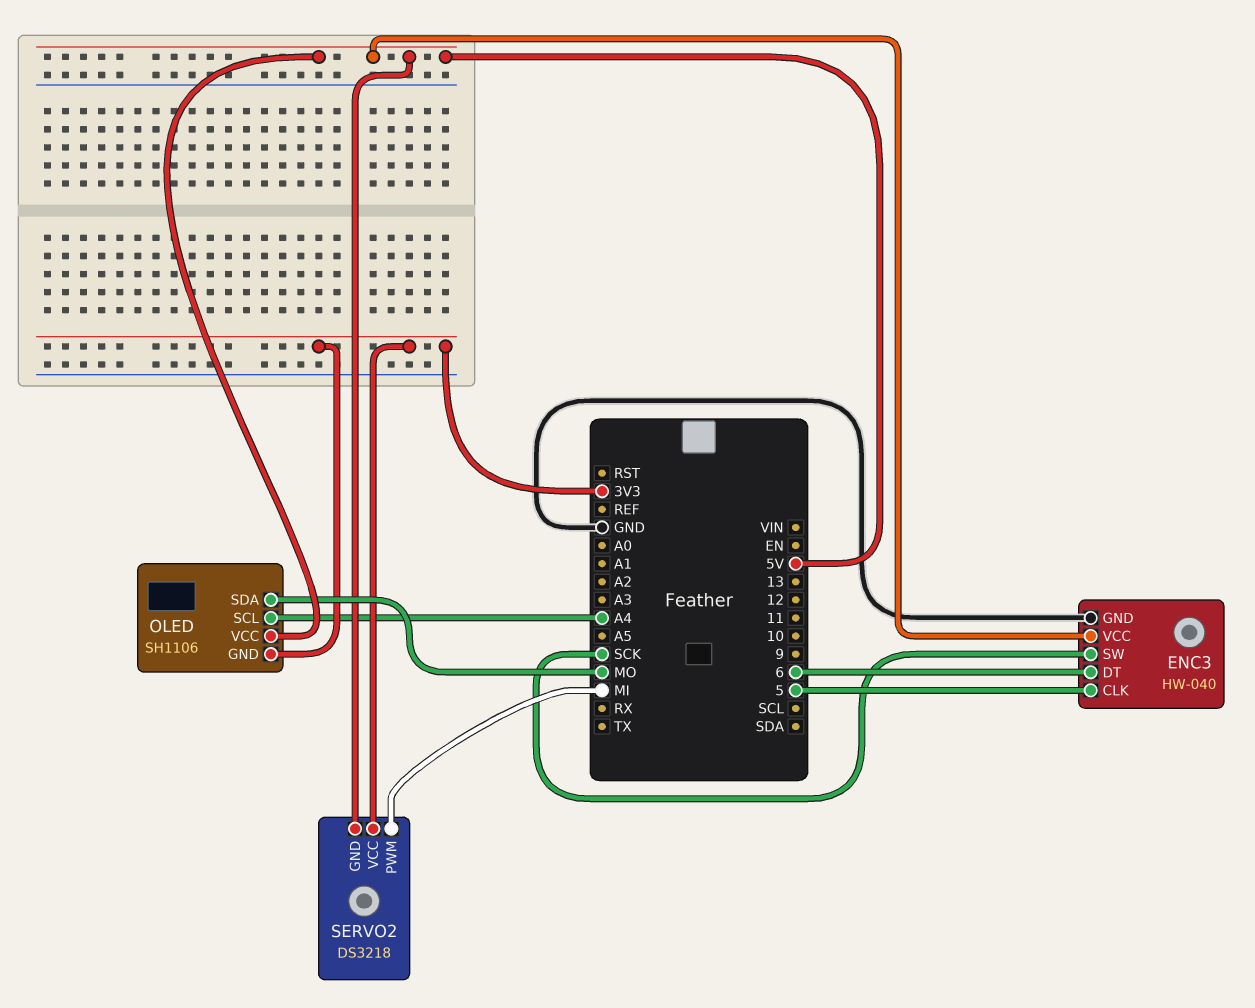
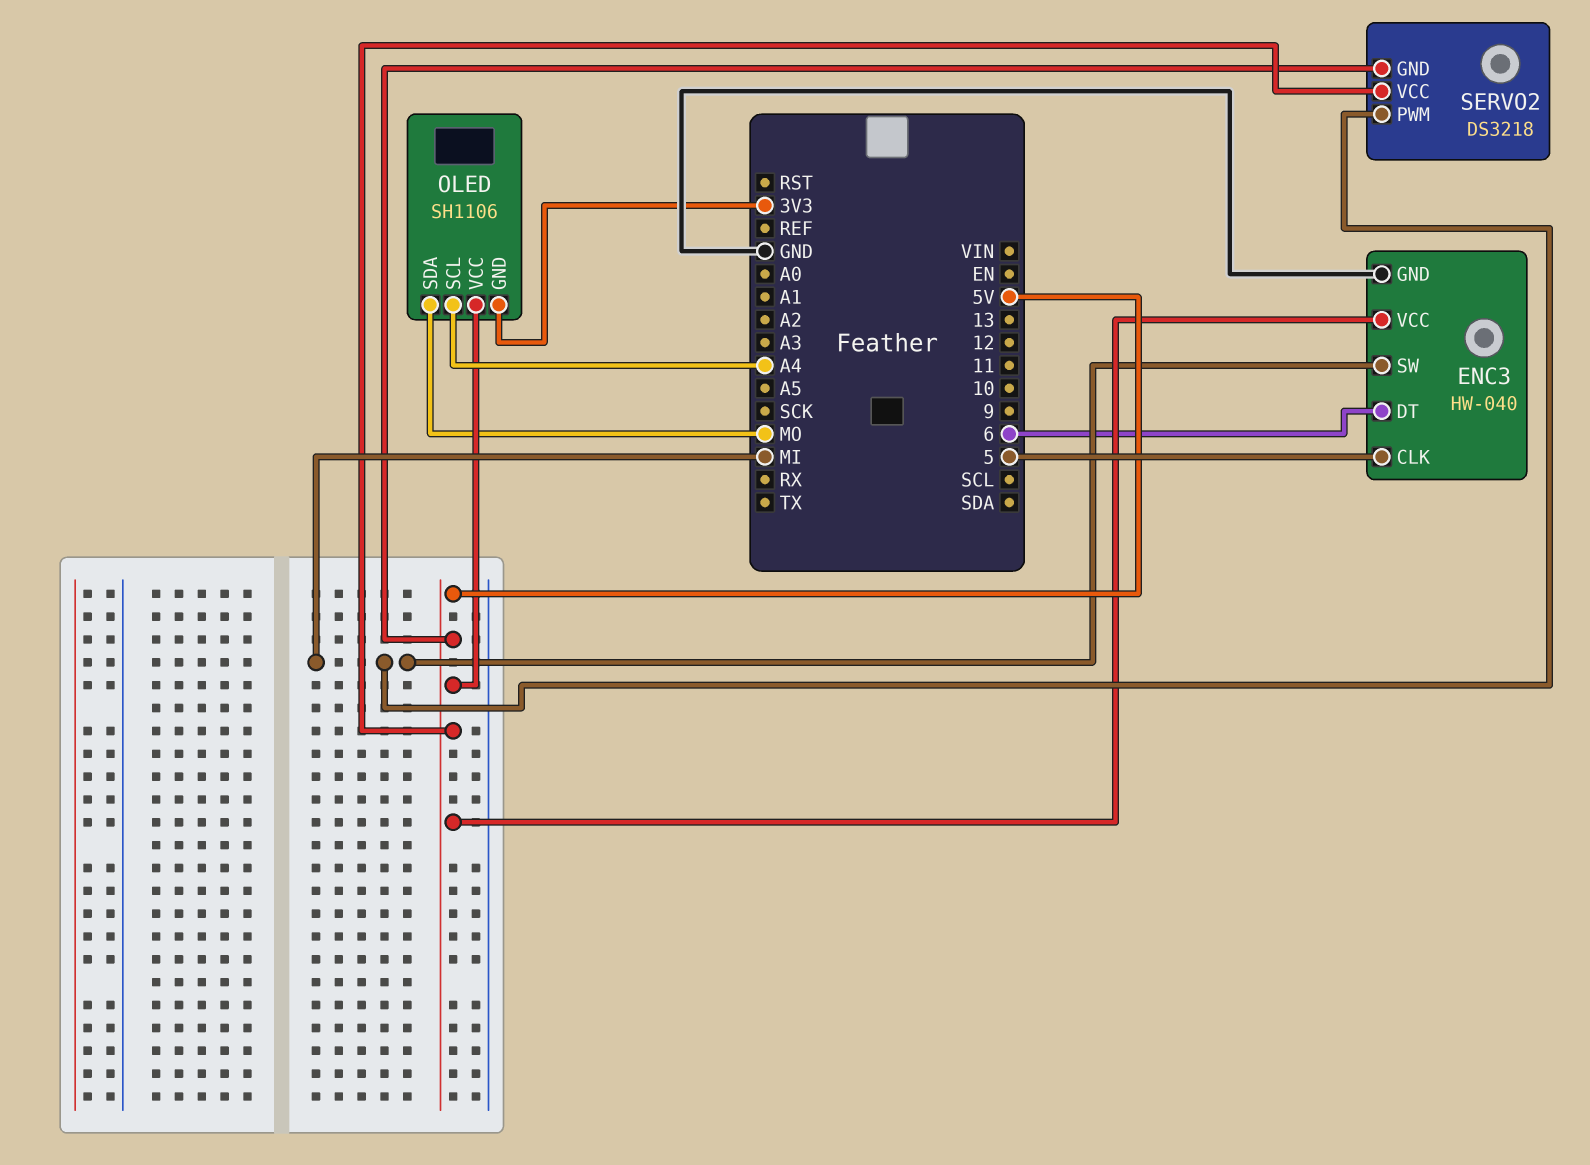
ENC3 pin SW: SCK -> MI
SERVO2 pin VCC: 3V3 -> 5V

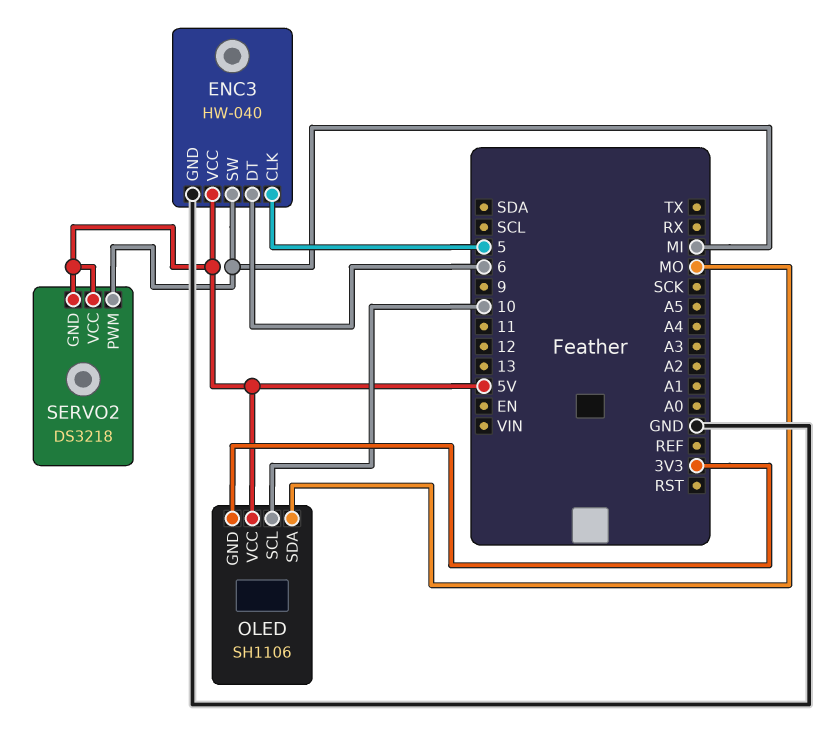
OLED pin SCL: A4 -> 10

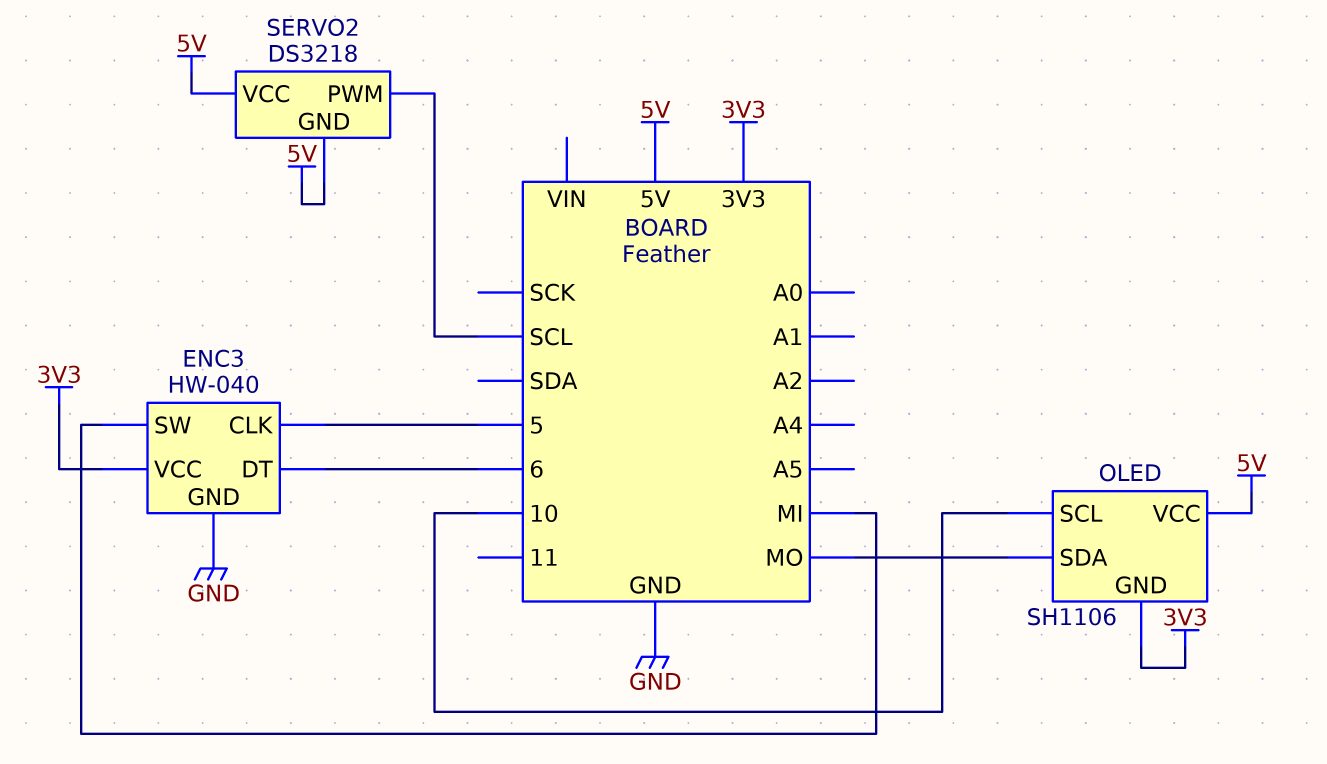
ENC3 pin VCC: 5V -> 3V3
SERVO2 pin PWM: MI -> SCL

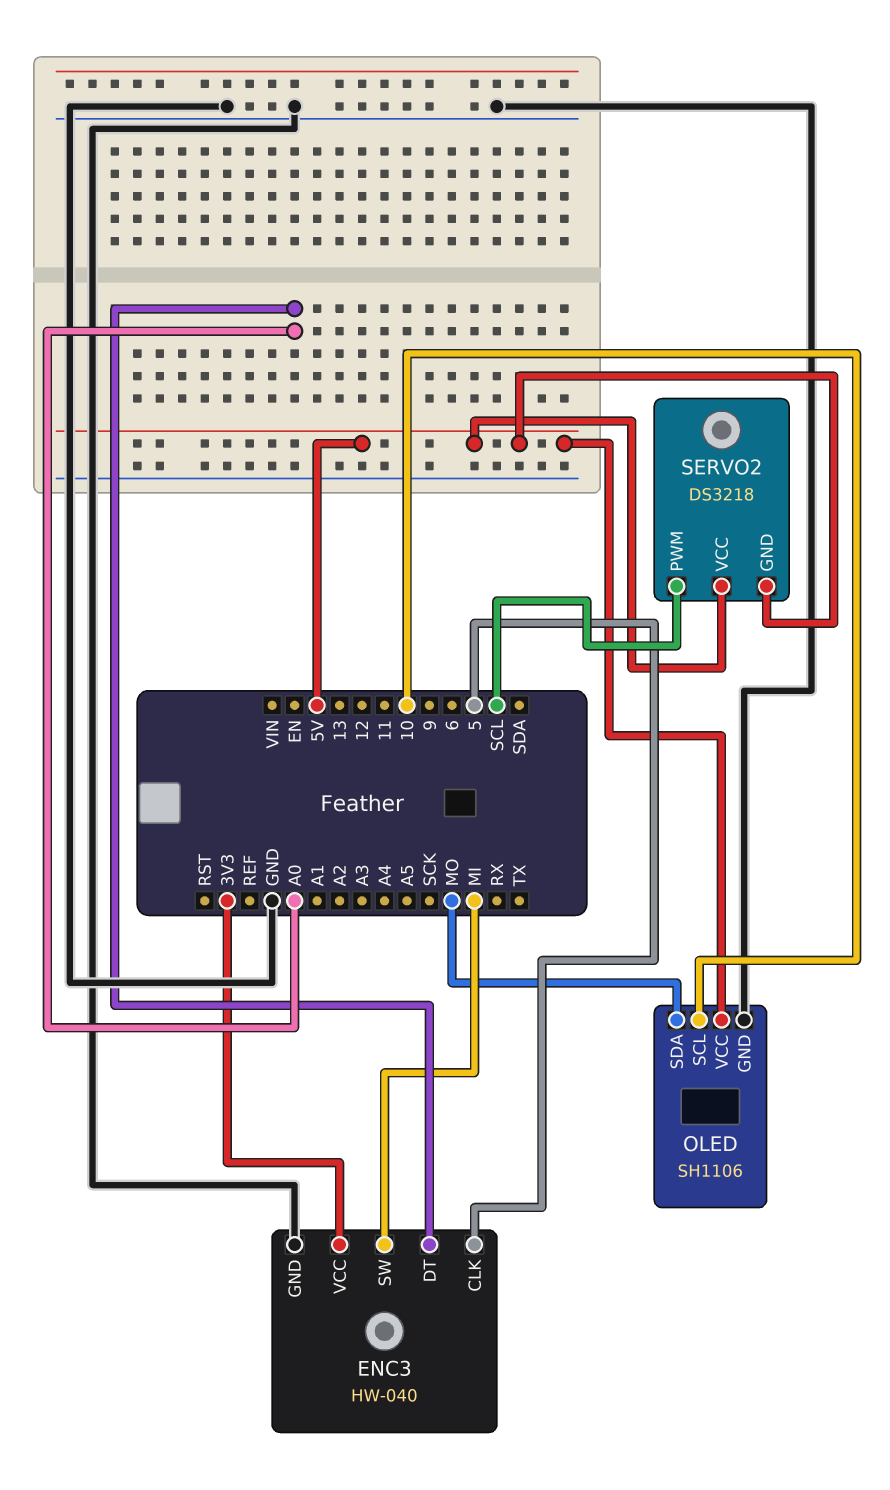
ENC3 pin DT: 6 -> A0
OLED pin GND: 3V3 -> GND

